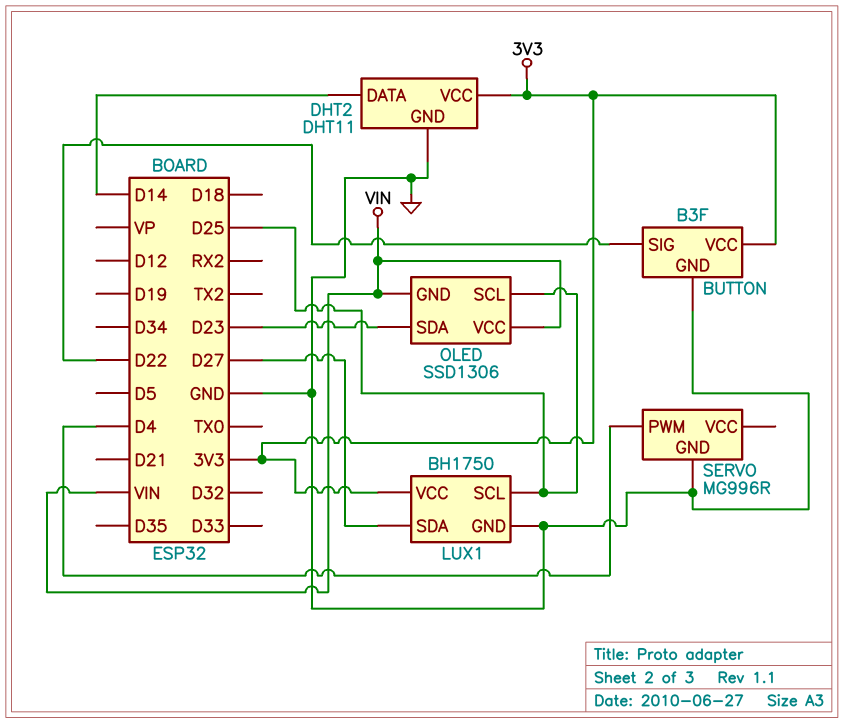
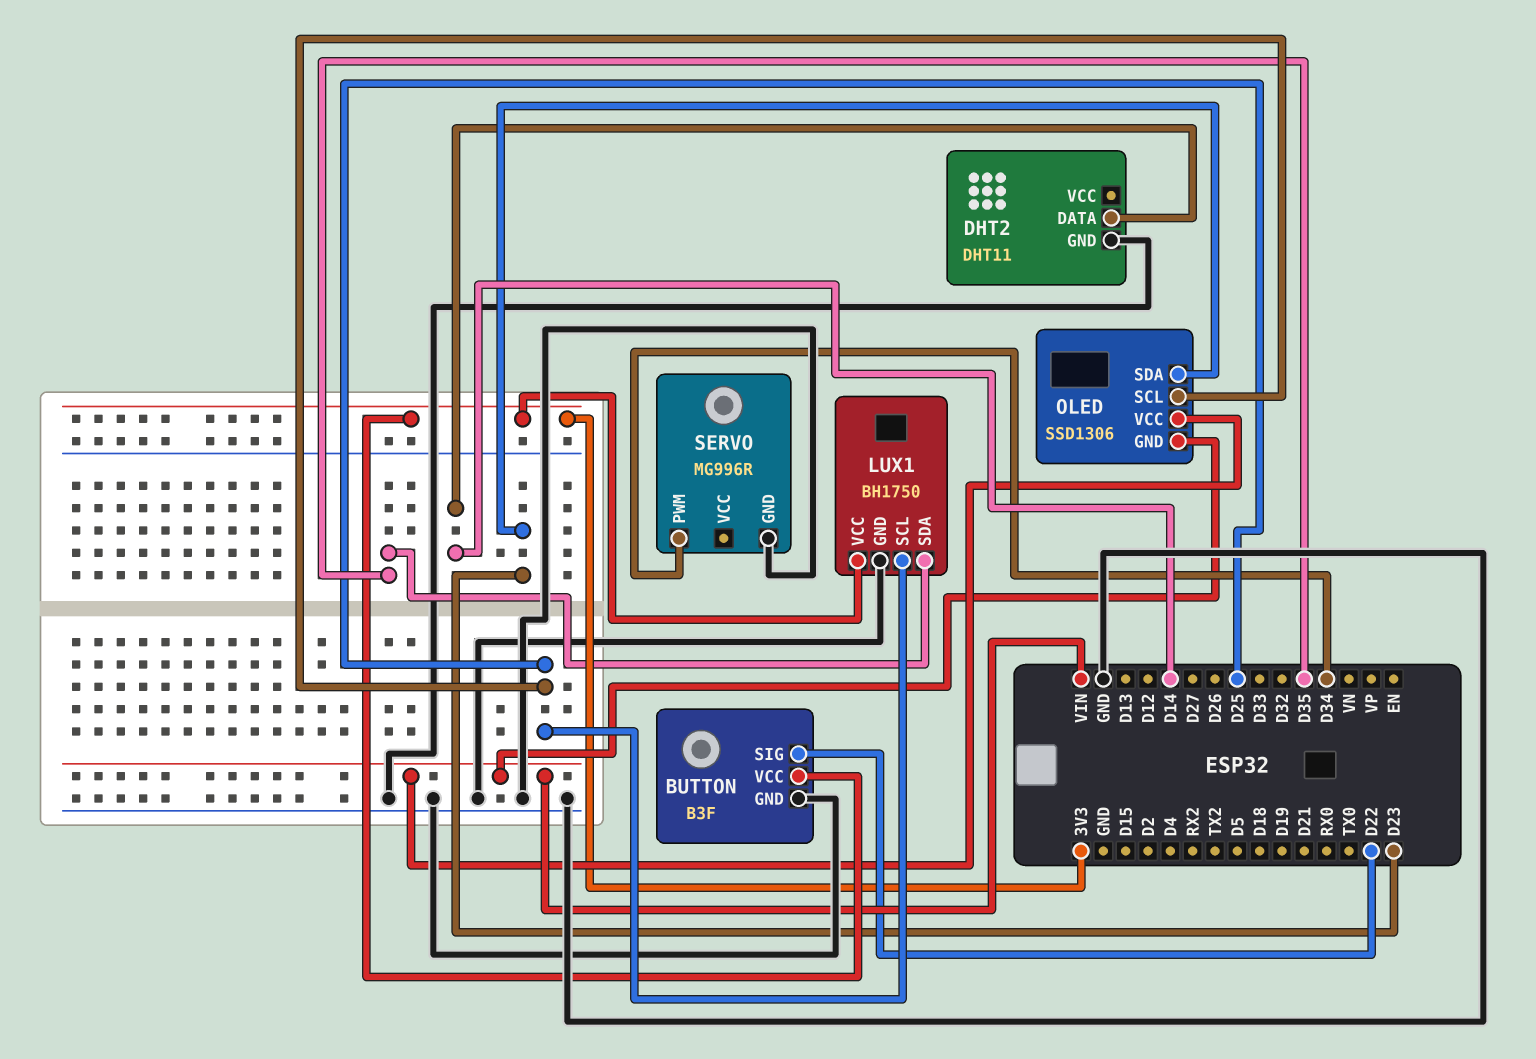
DHT2 pin VCC: 3V3 -> none
LUX1 pin SDA: D27 -> D35
SERVO pin PWM: D4 -> D34

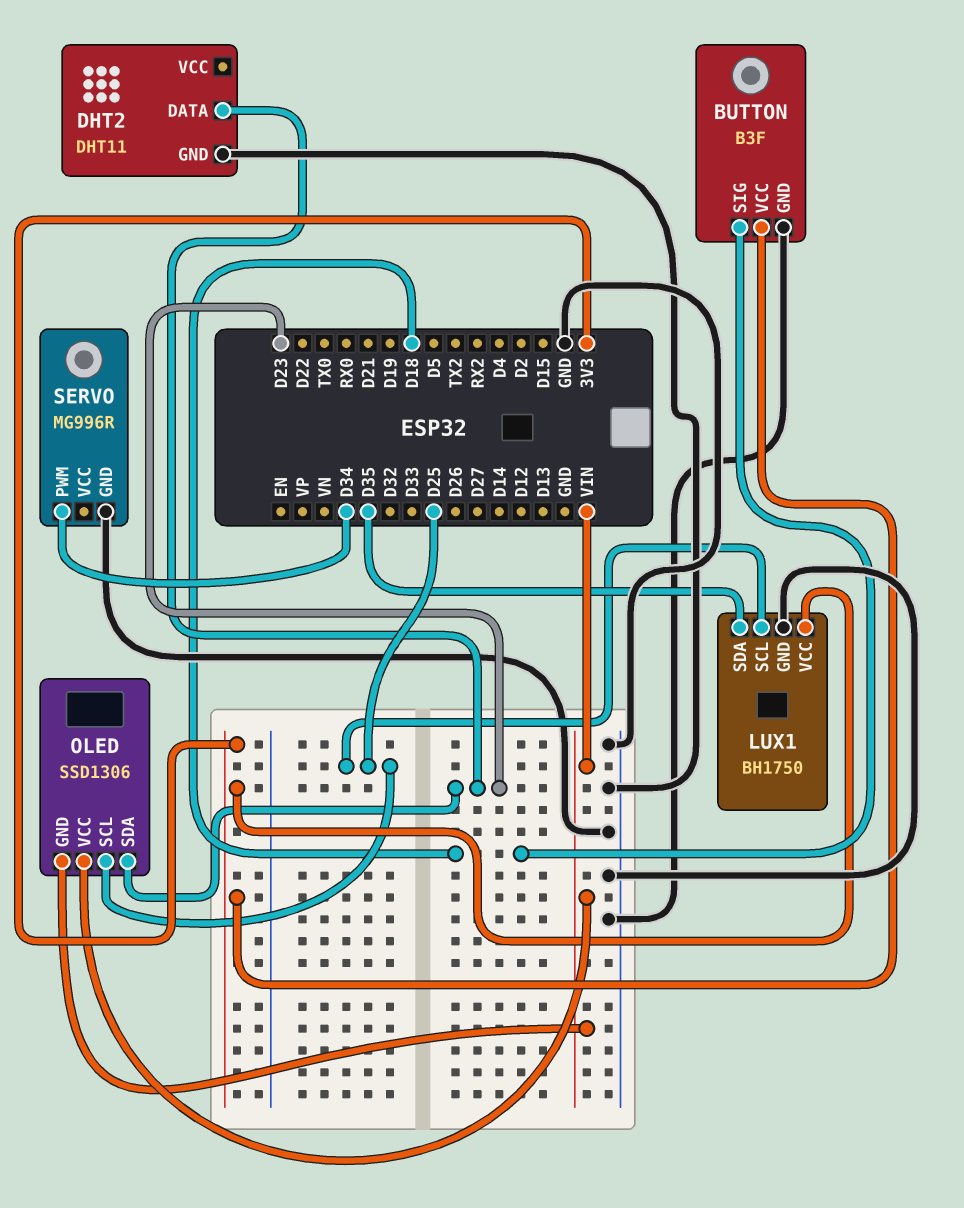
BUTTON pin SIG: D22 -> D18
DHT2 pin DATA: D14 -> D23

